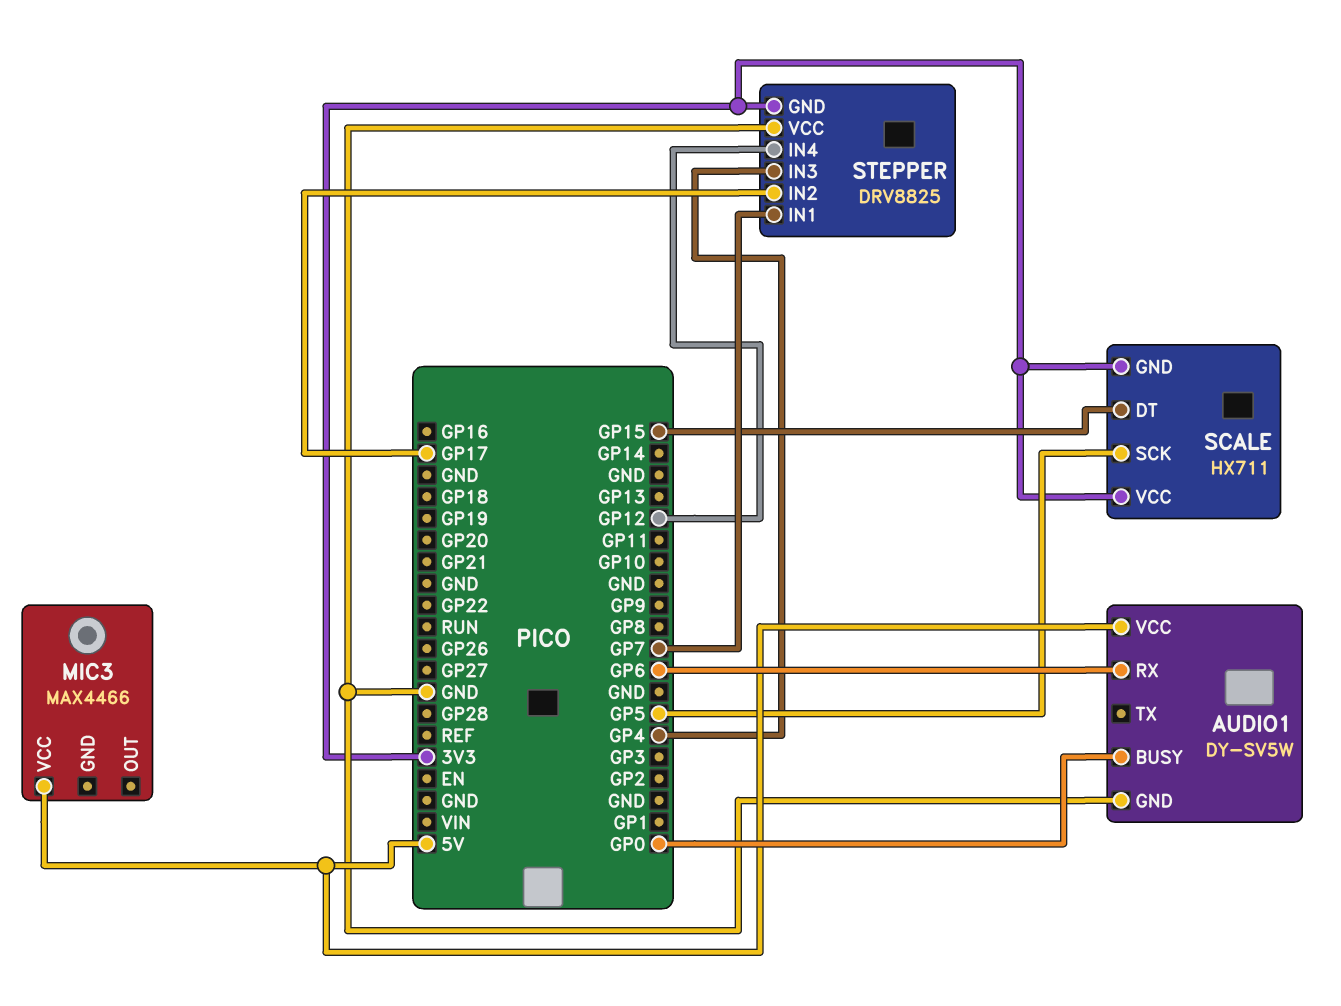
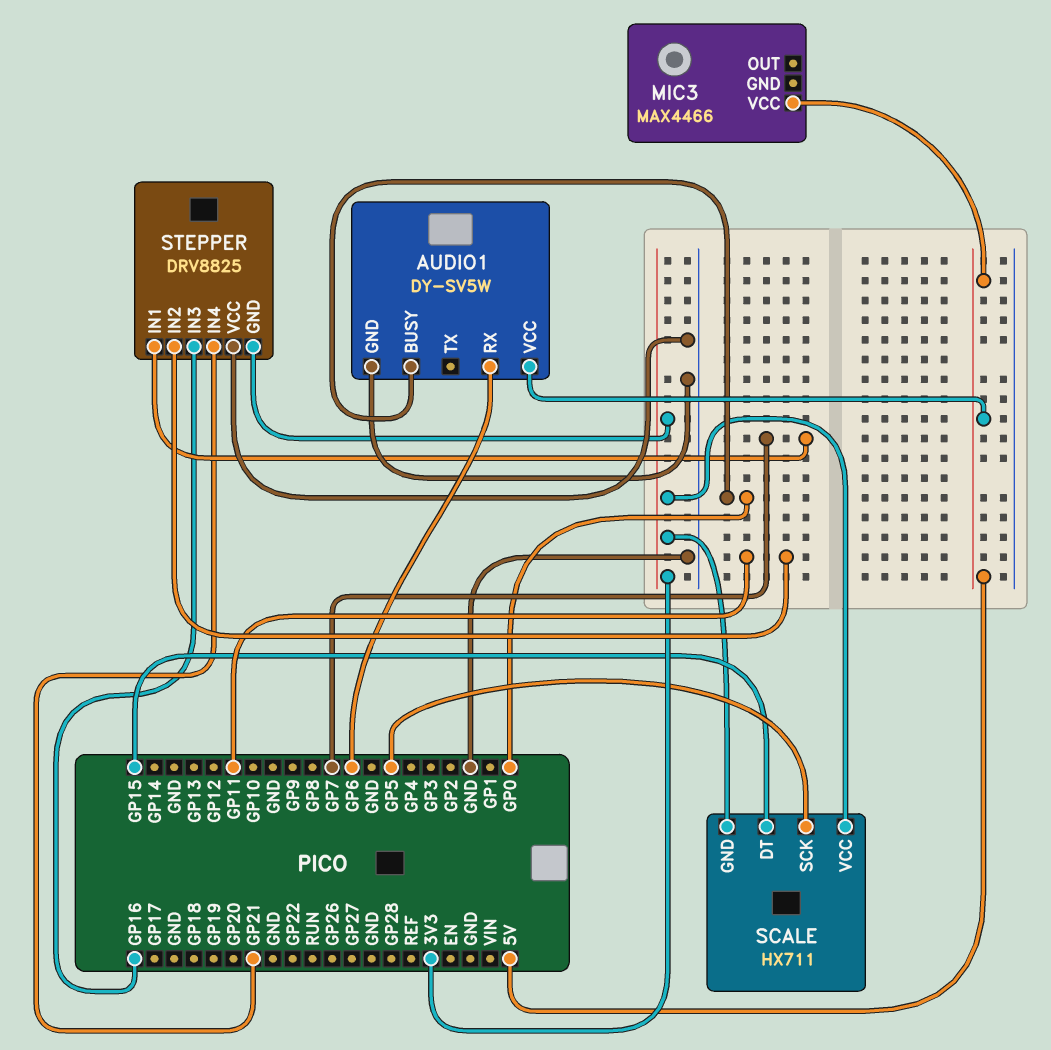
STEPPER pin IN2: GP17 -> GP11
STEPPER pin IN3: GP4 -> GP16
STEPPER pin IN4: GP12 -> GP21

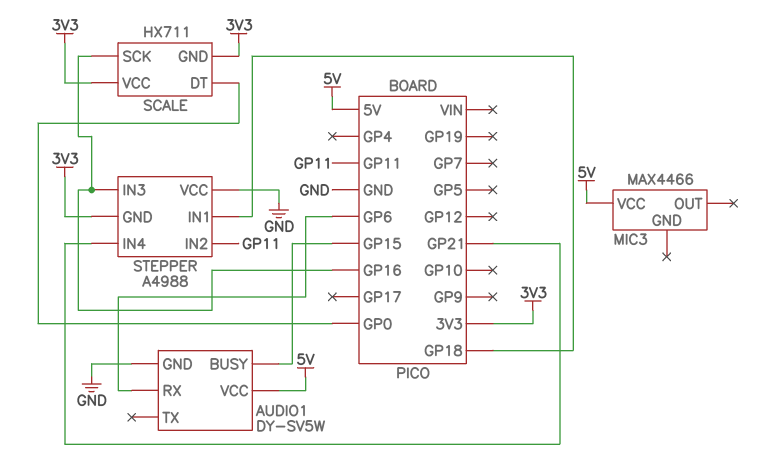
AUDIO1 pin BUSY: GP0 -> GP15
SCALE pin DT: GP15 -> GP0
SCALE pin SCK: GP5 -> GP16
STEPPER: DRV8825 -> A4988
STEPPER pin IN1: GP7 -> GP18

